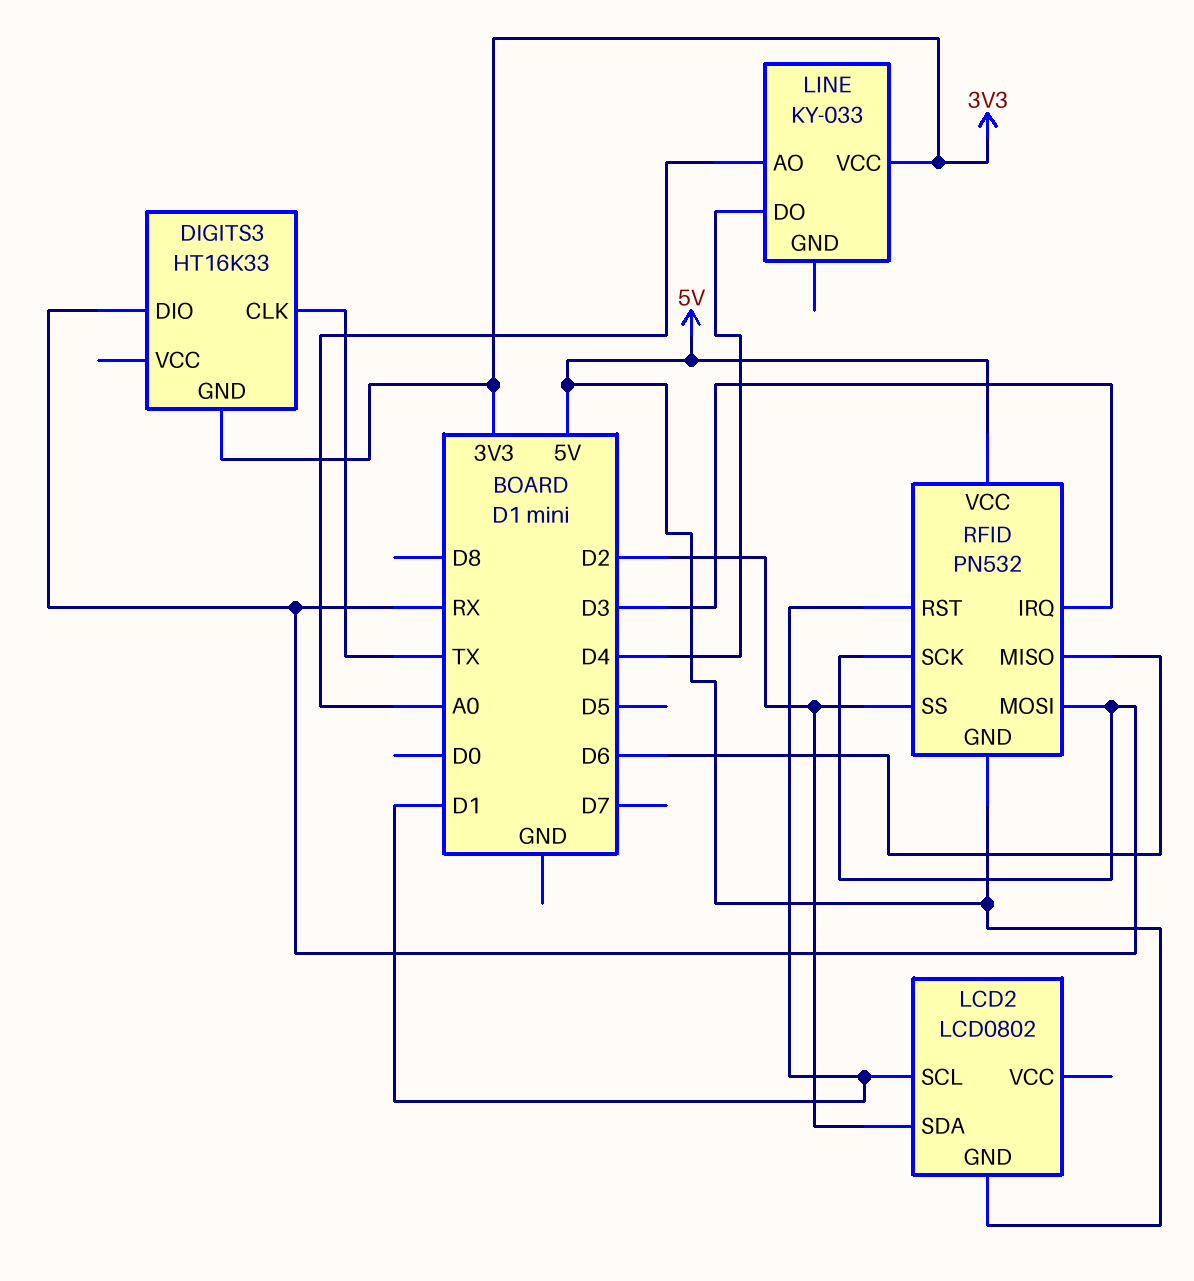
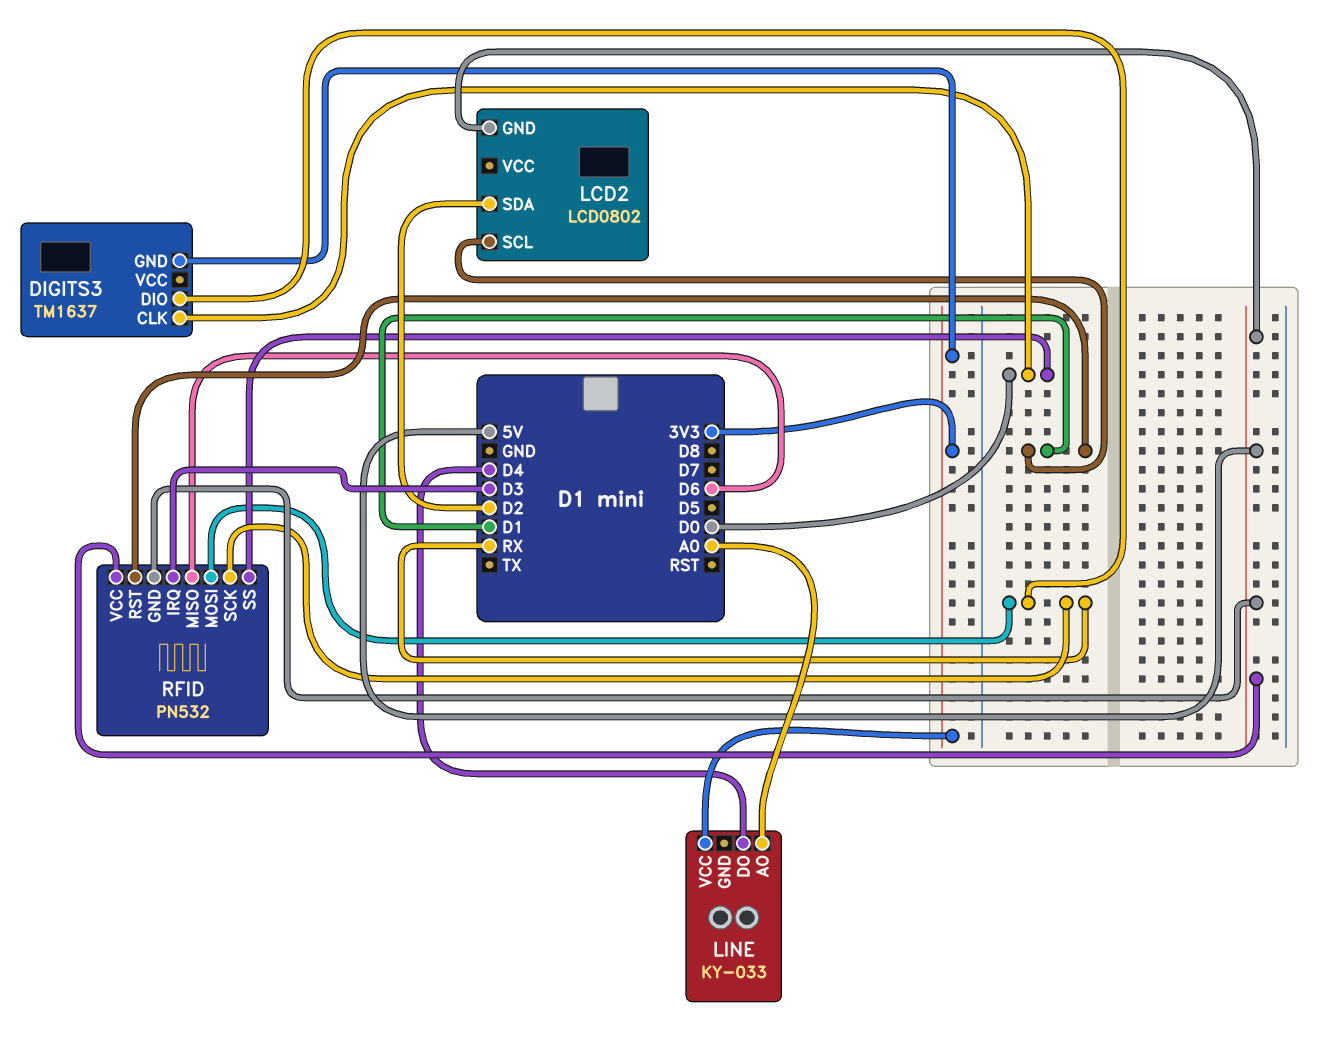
DIGITS3: HT16K33 -> TM1637
DIGITS3 pin CLK: TX -> D0
RFID pin SS: D2 -> D0

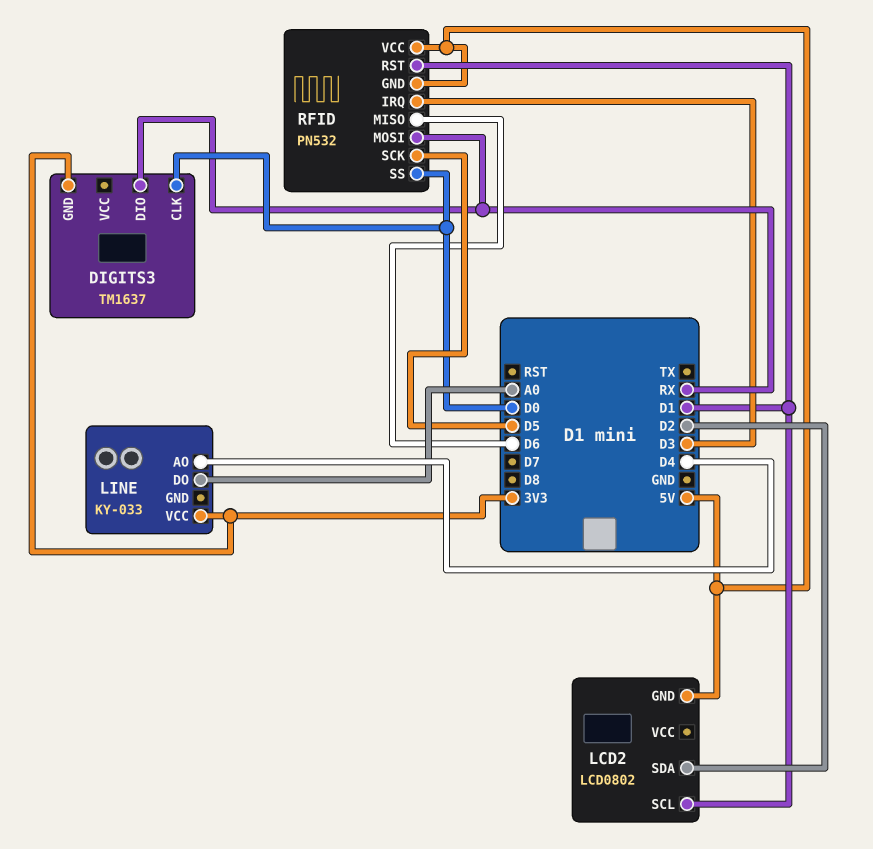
LINE pin AO: A0 -> D4
LINE pin DO: D4 -> A0
RFID pin SCK: RX -> D5

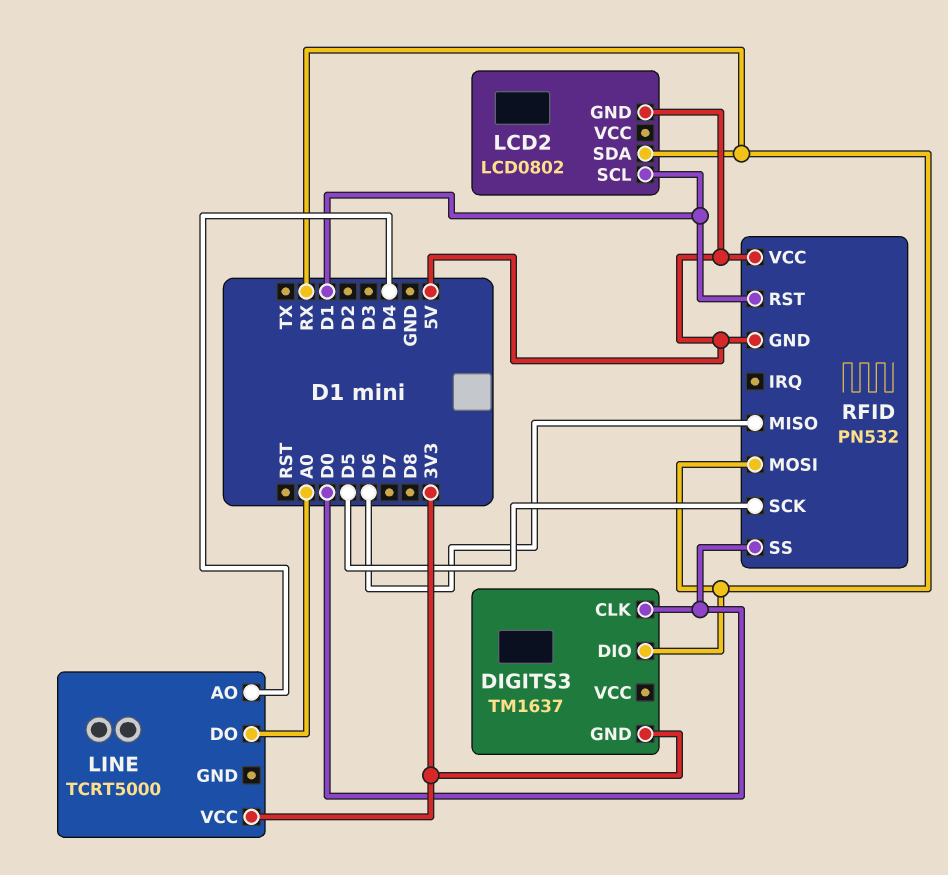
LCD2 pin SDA: D2 -> RX
LINE: KY-033 -> TCRT5000
RFID pin IRQ: D3 -> none

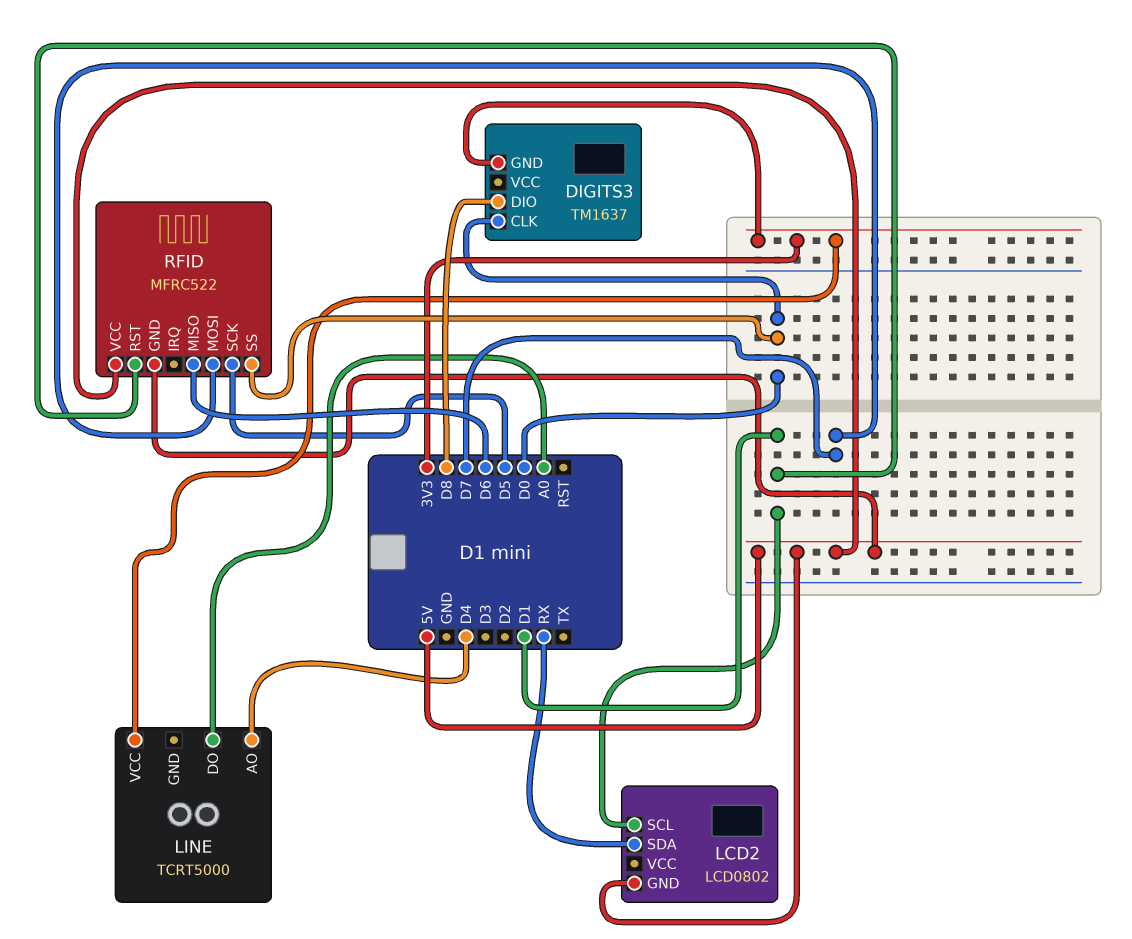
DIGITS3 pin DIO: RX -> D8
RFID: PN532 -> MFRC522
RFID pin MOSI: RX -> D7

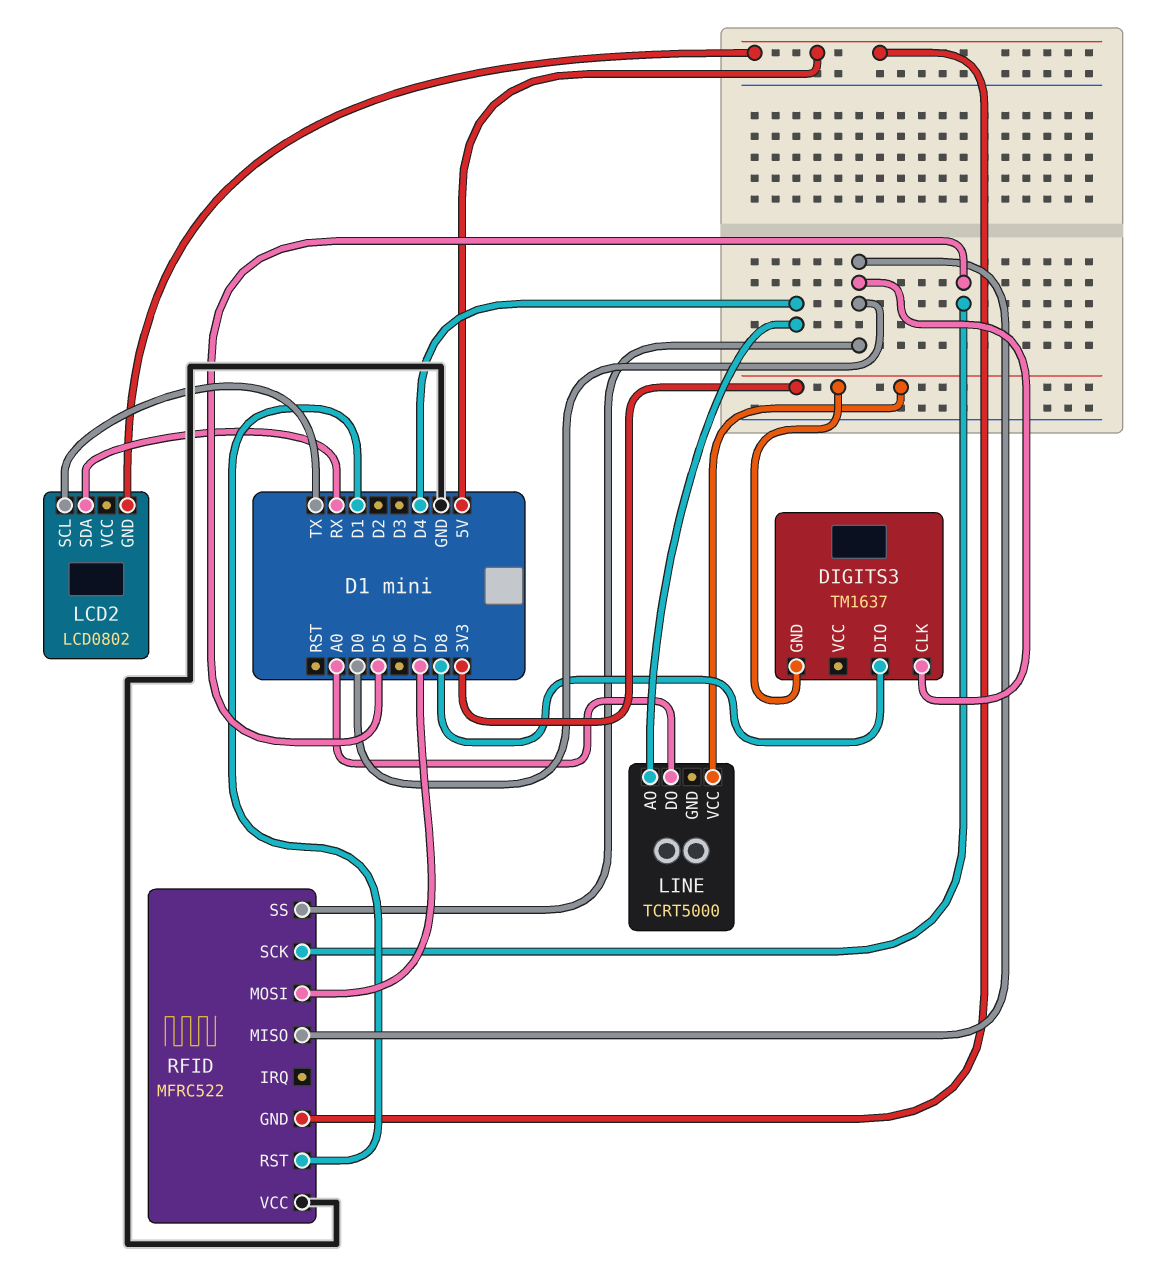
LCD2 pin SCL: D1 -> TX
RFID pin MISO: D6 -> D0
RFID pin VCC: 5V -> GND

